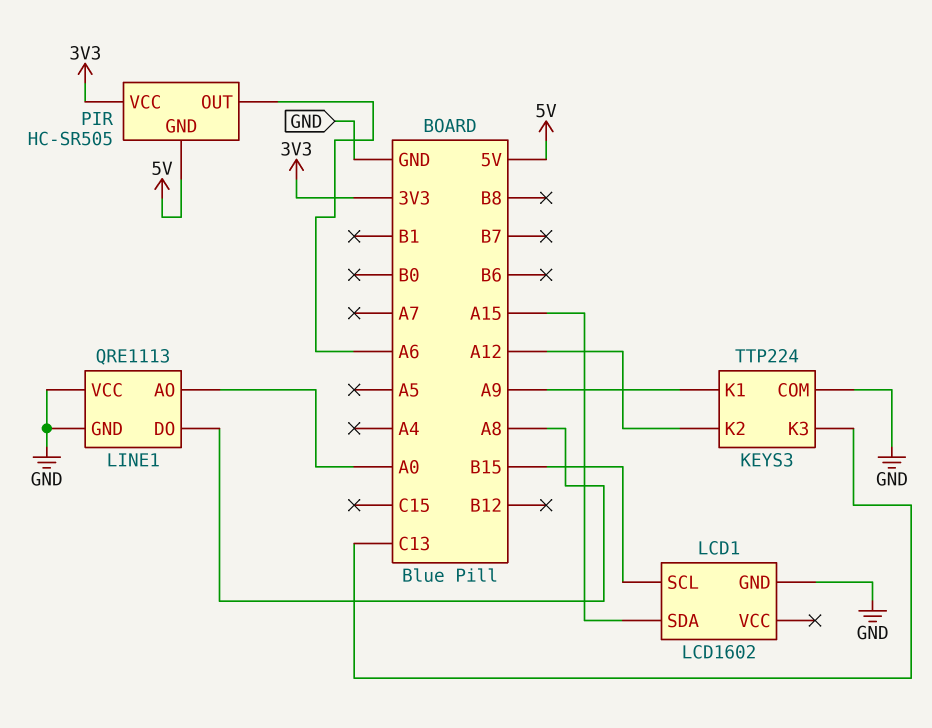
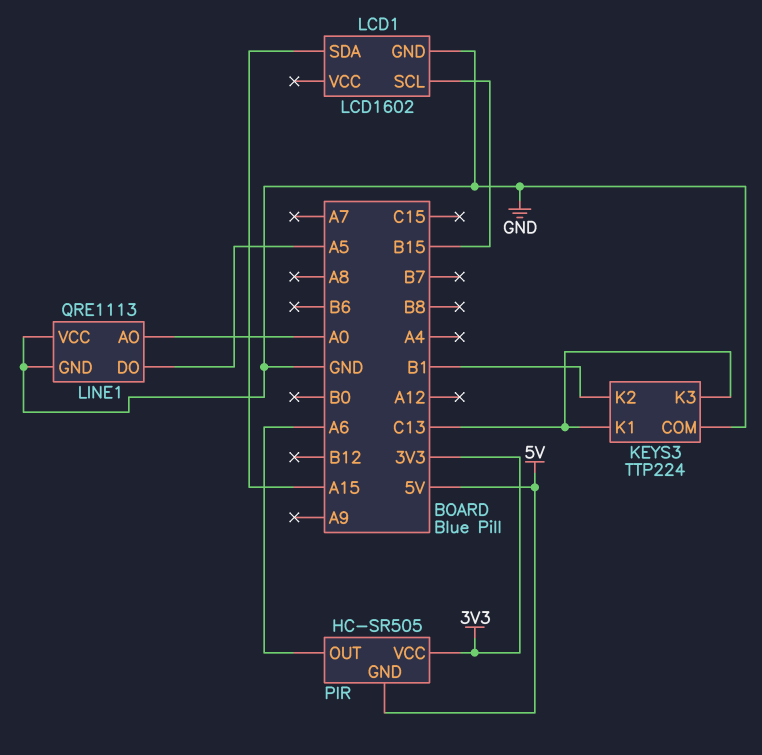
KEYS3 pin K1: A9 -> C13
KEYS3 pin K2: A12 -> B1
LINE1 pin DO: A8 -> A5

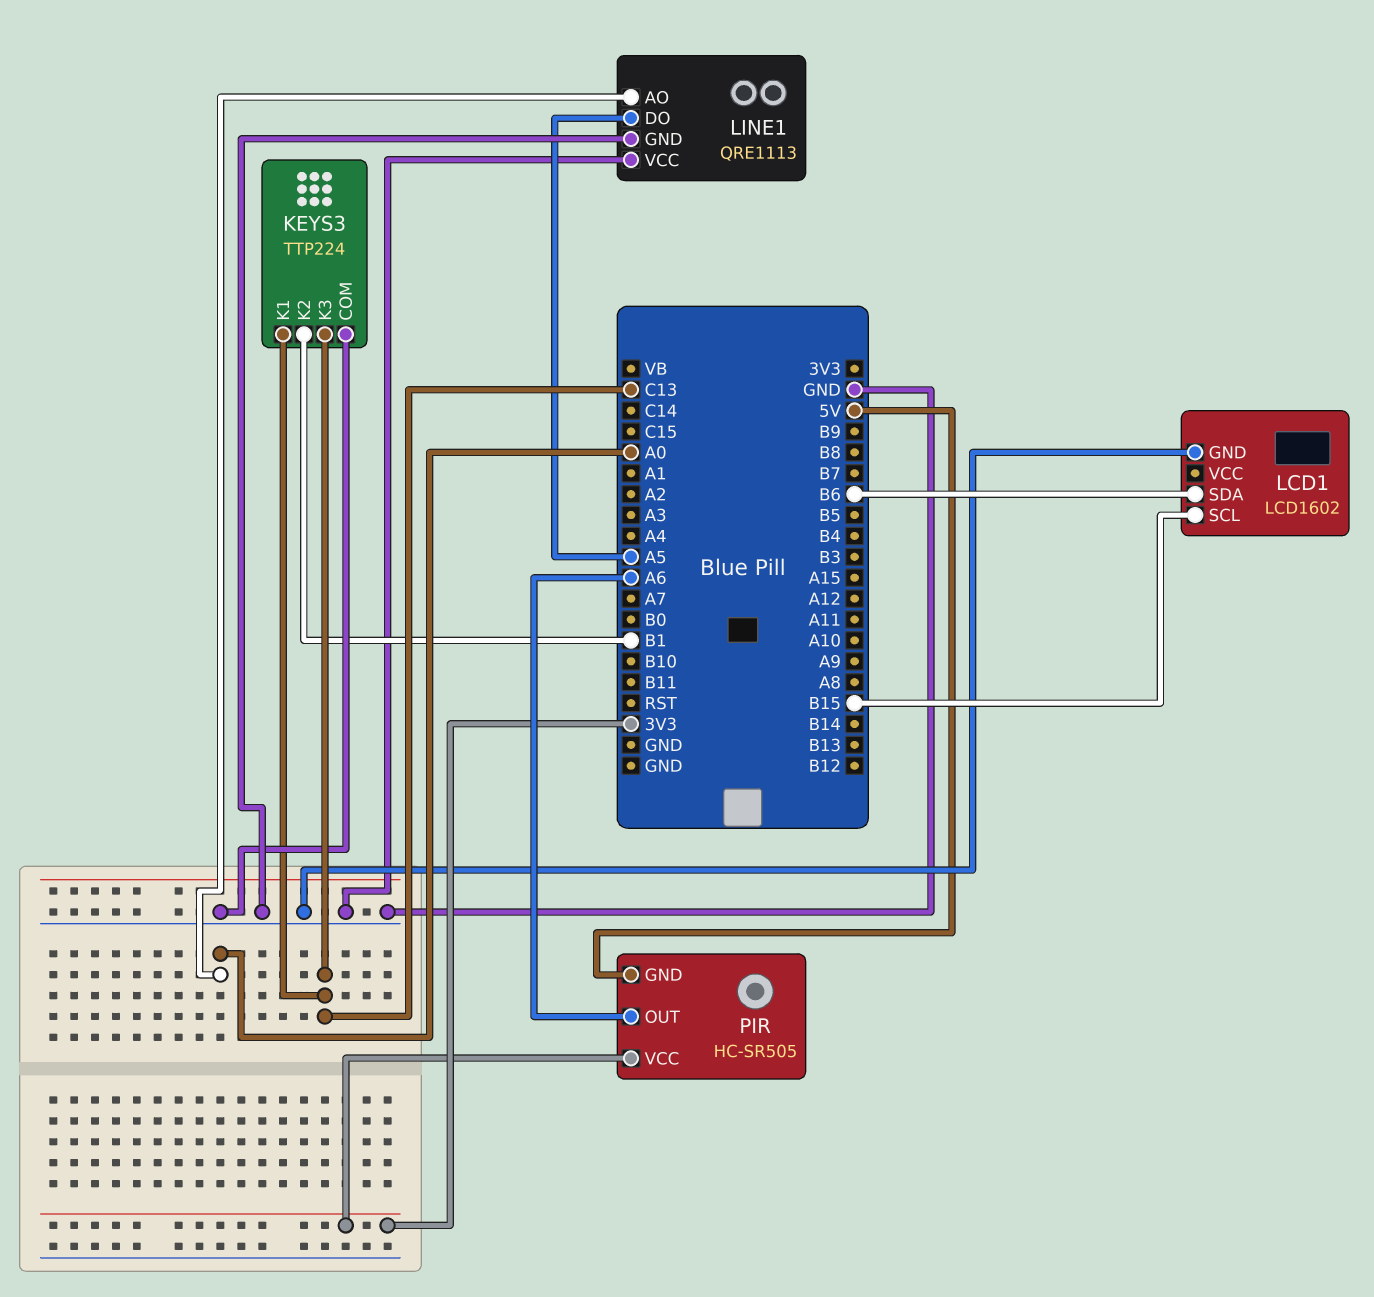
LCD1 pin SDA: A15 -> B6

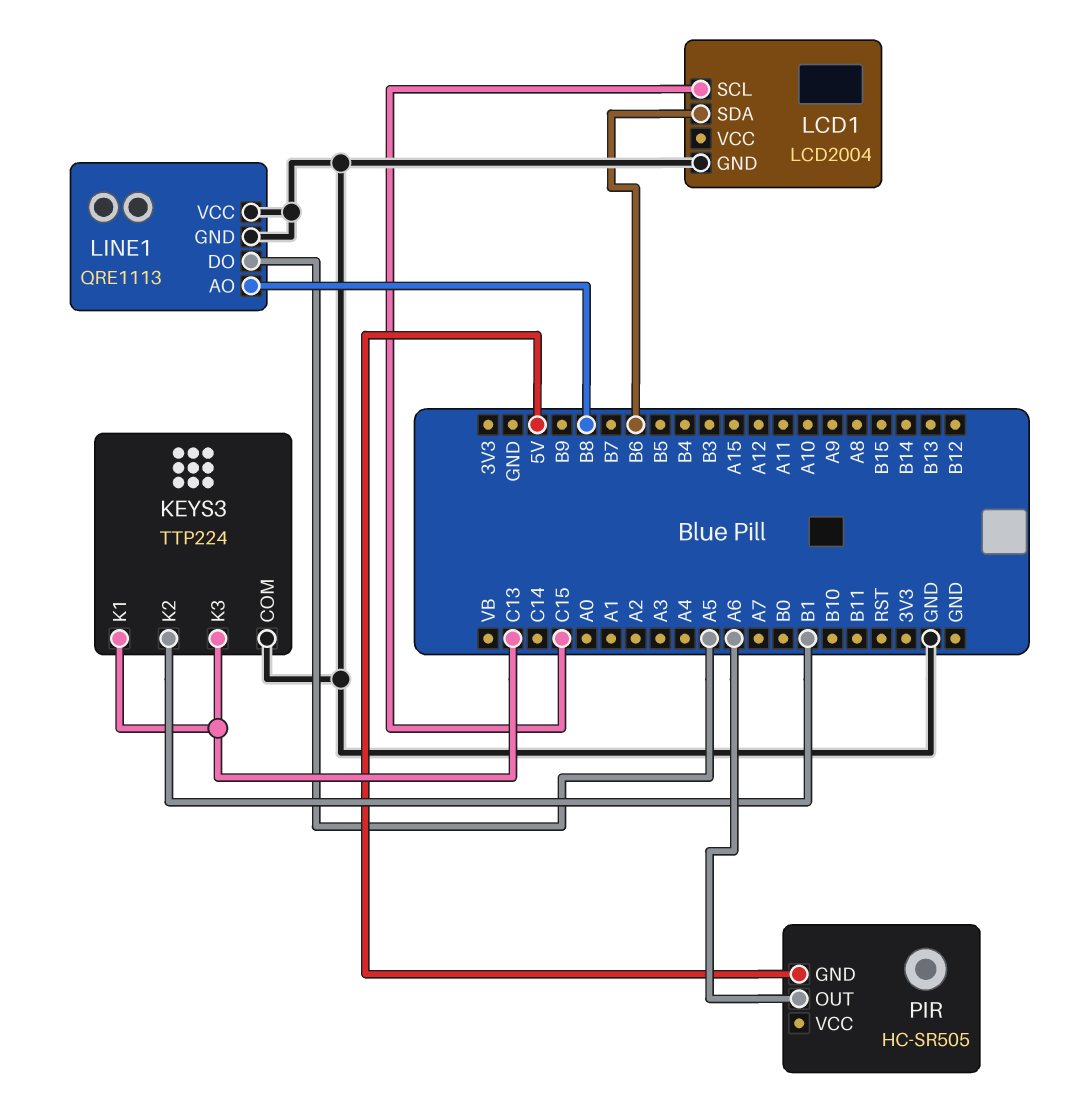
LCD1: LCD1602 -> LCD2004
LCD1 pin SCL: B15 -> C15
LINE1 pin AO: A0 -> B8
PIR pin VCC: 3V3 -> none

